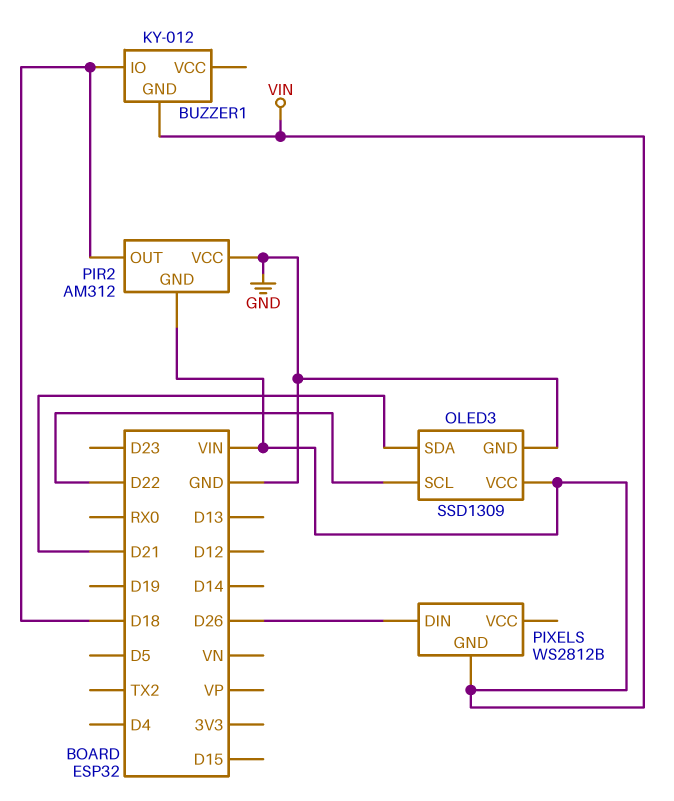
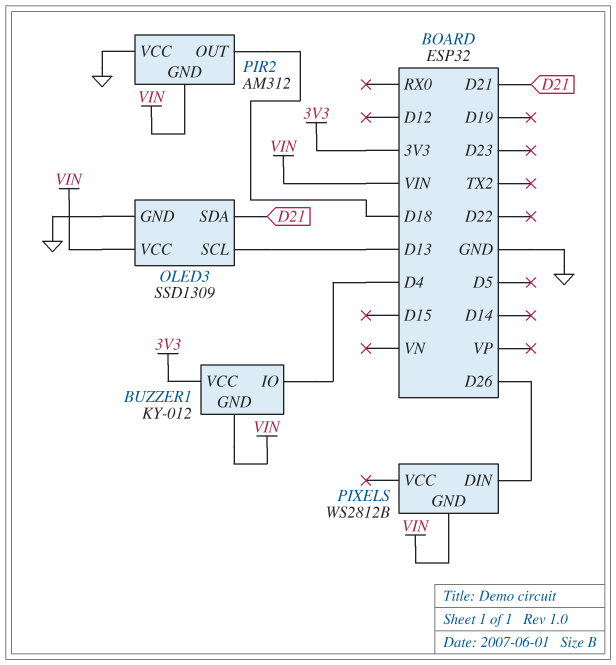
BUZZER1 pin IO: D18 -> D4
BUZZER1 pin VCC: none -> 3V3
OLED3 pin SCL: D22 -> D13

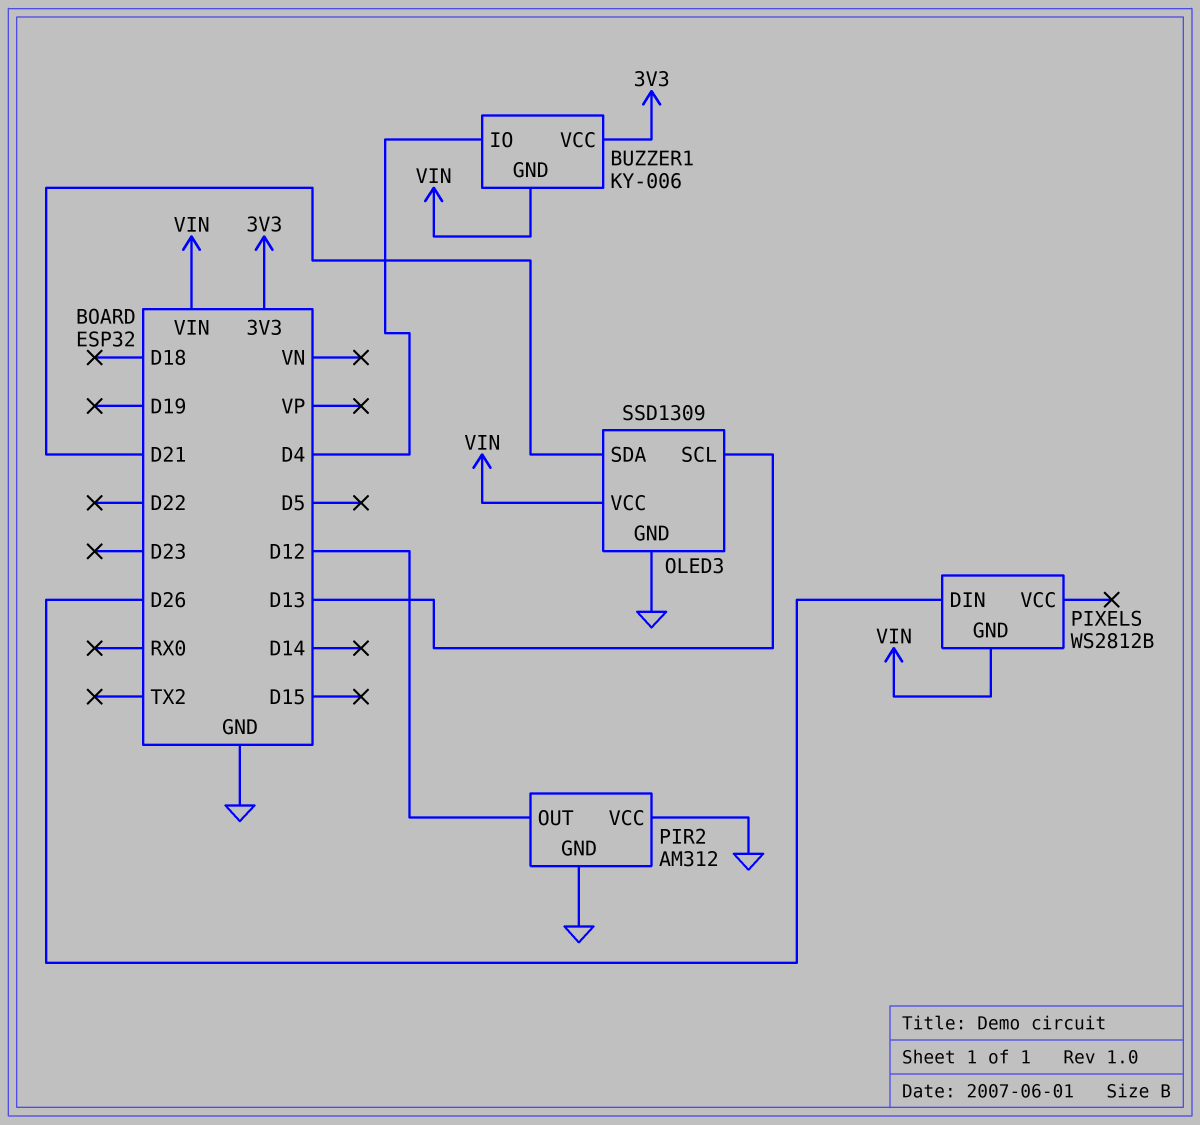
BUZZER1: KY-012 -> KY-006
PIR2 pin GND: VIN -> GND
PIR2 pin OUT: D18 -> D12

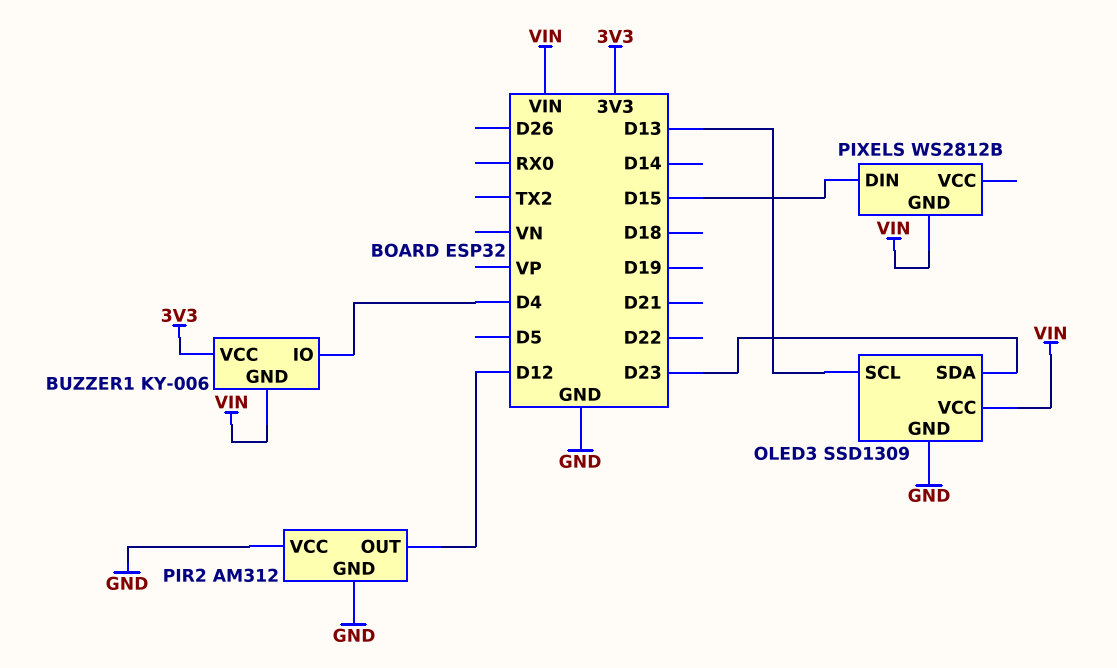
OLED3 pin SDA: D21 -> D23
PIXELS pin DIN: D26 -> D15

